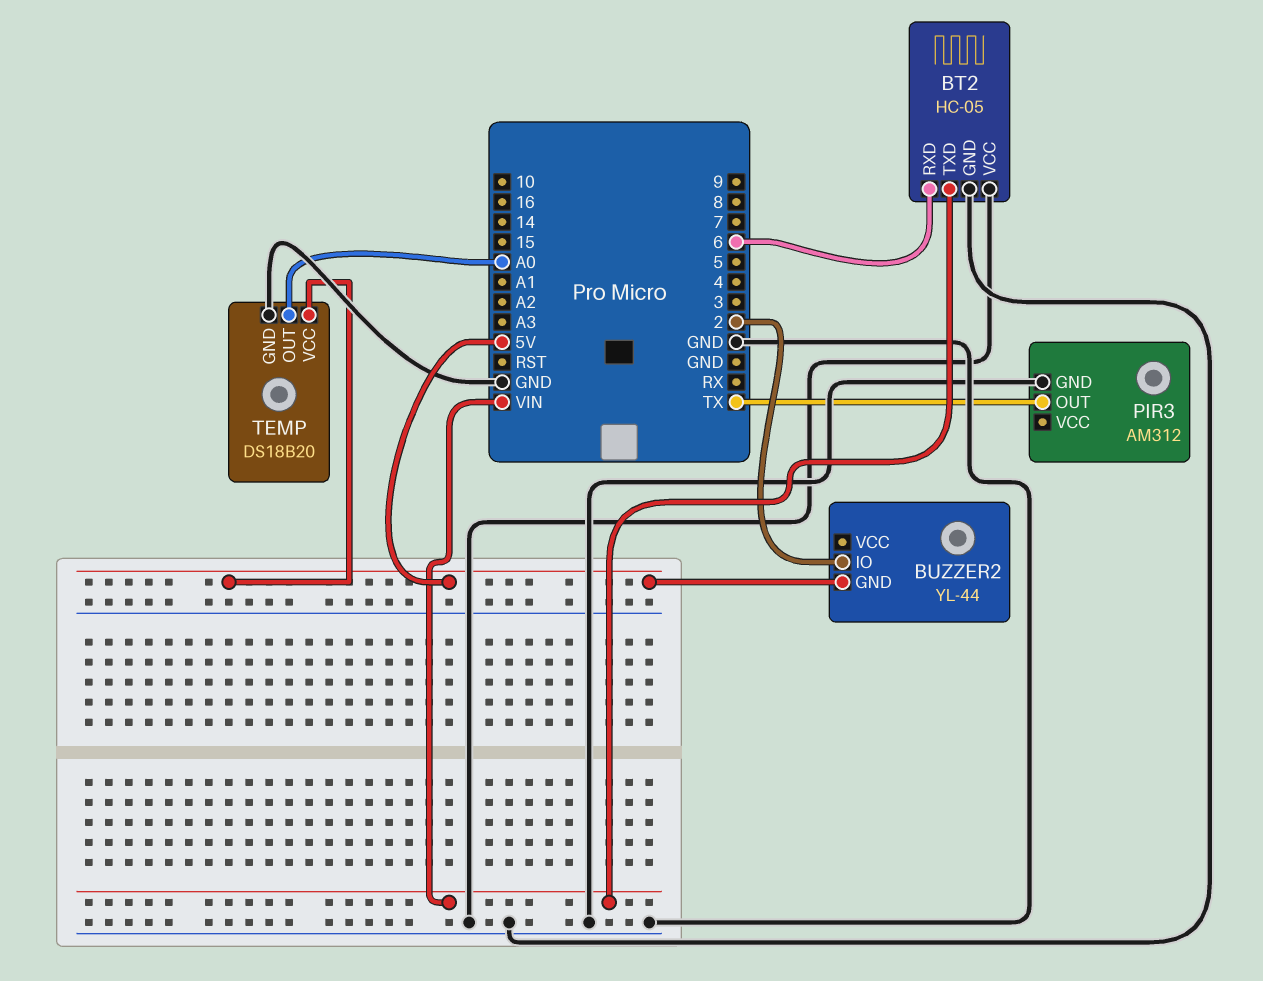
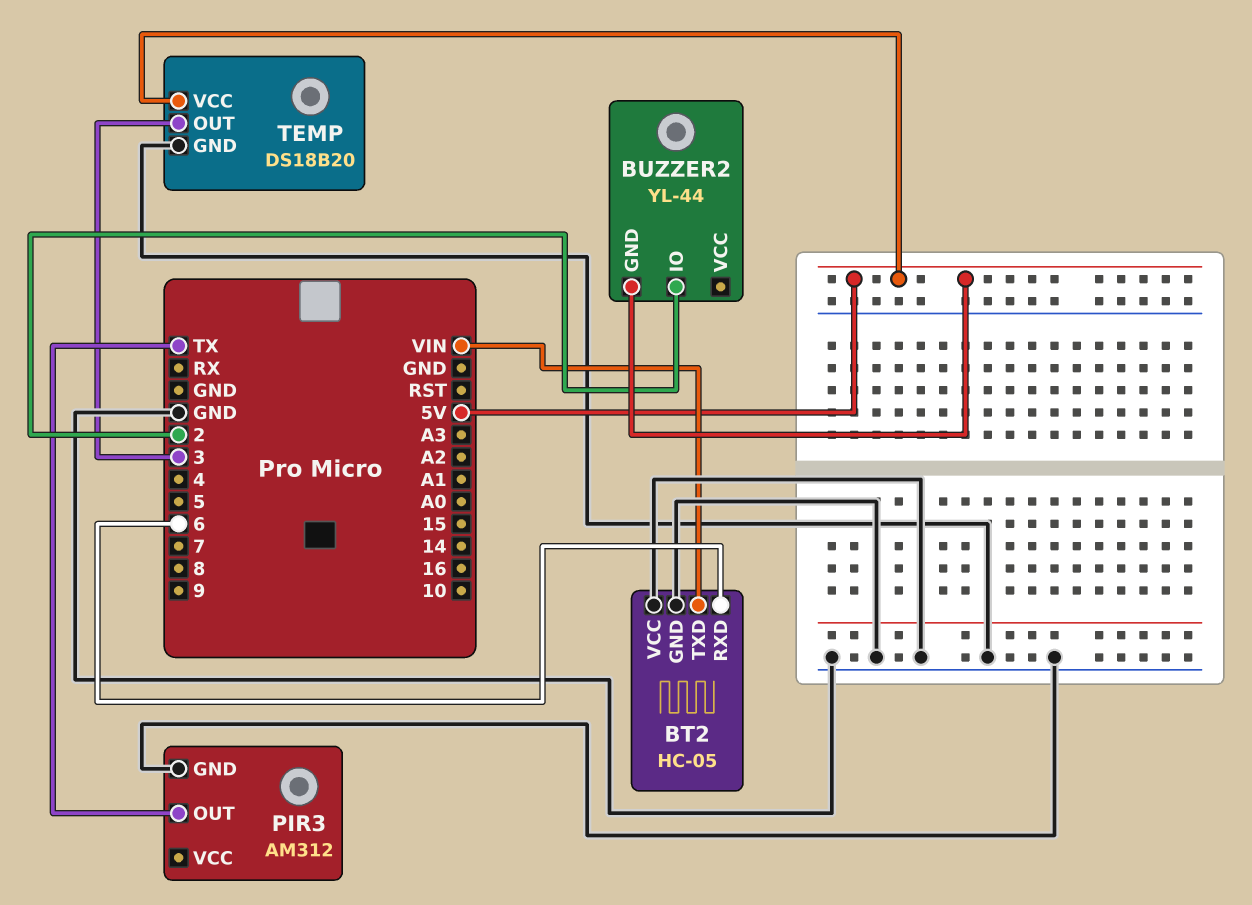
TEMP pin OUT: A0 -> 3

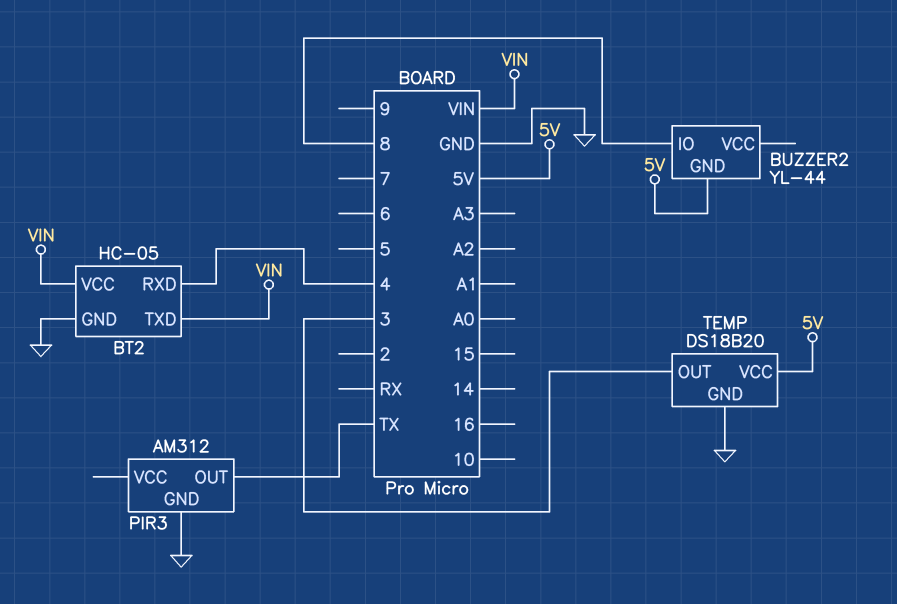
BT2 pin RXD: 6 -> 4
BT2 pin VCC: GND -> VIN
BUZZER2 pin IO: 2 -> 8

